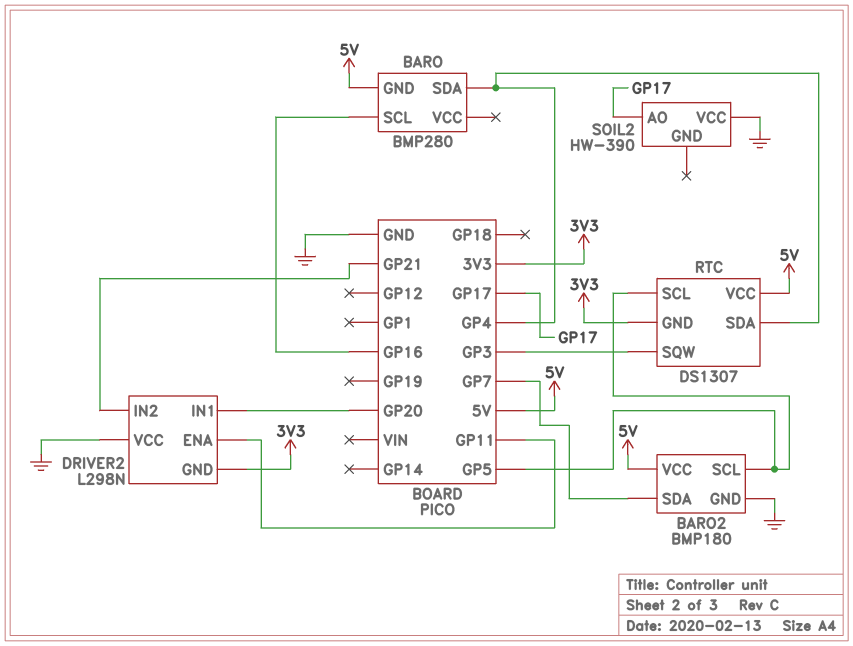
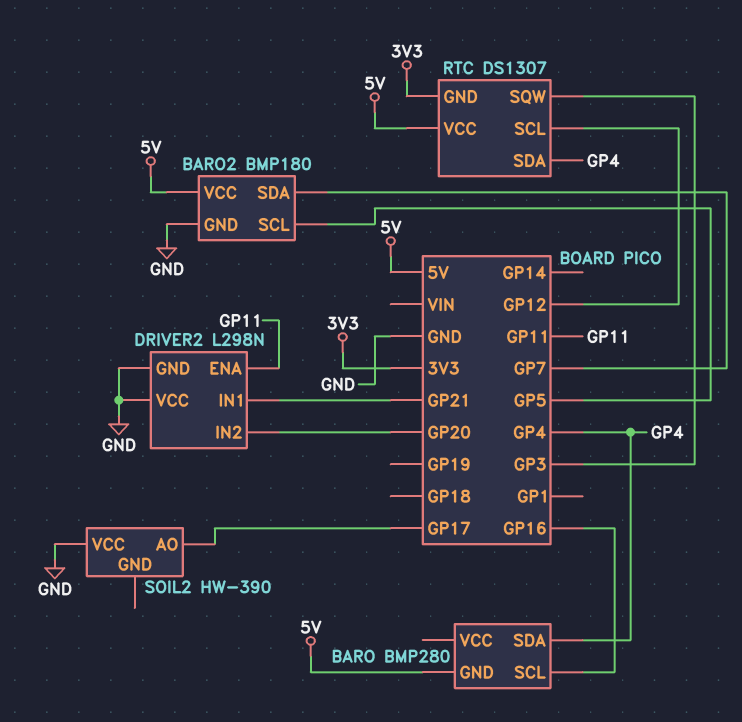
DRIVER2 pin GND: 3V3 -> GND
DRIVER2 pin IN1: GP20 -> GP21
DRIVER2 pin IN2: GP21 -> GP20
RTC pin SCL: GP5 -> GP12

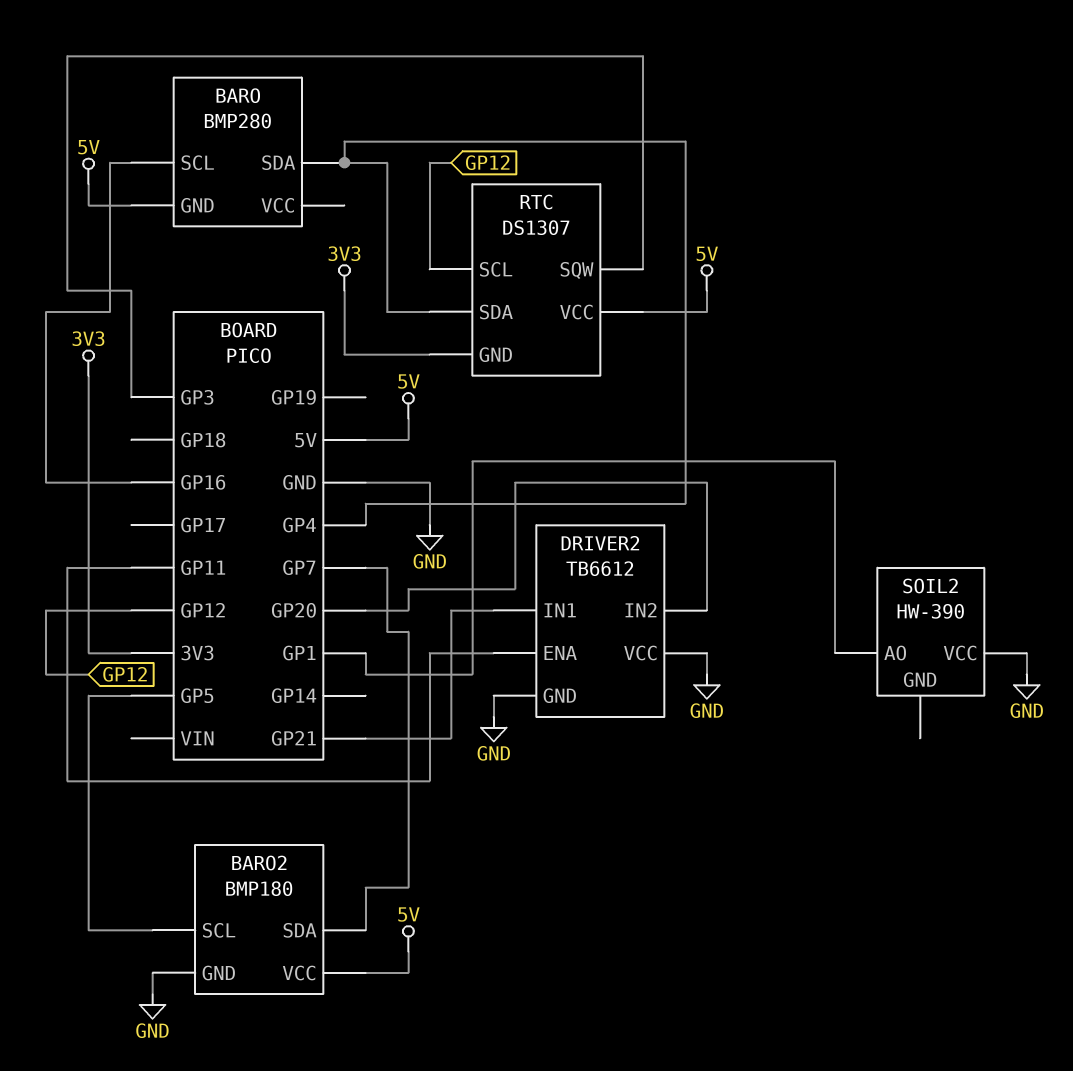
DRIVER2: L298N -> TB6612
SOIL2 pin AO: GP17 -> GP1

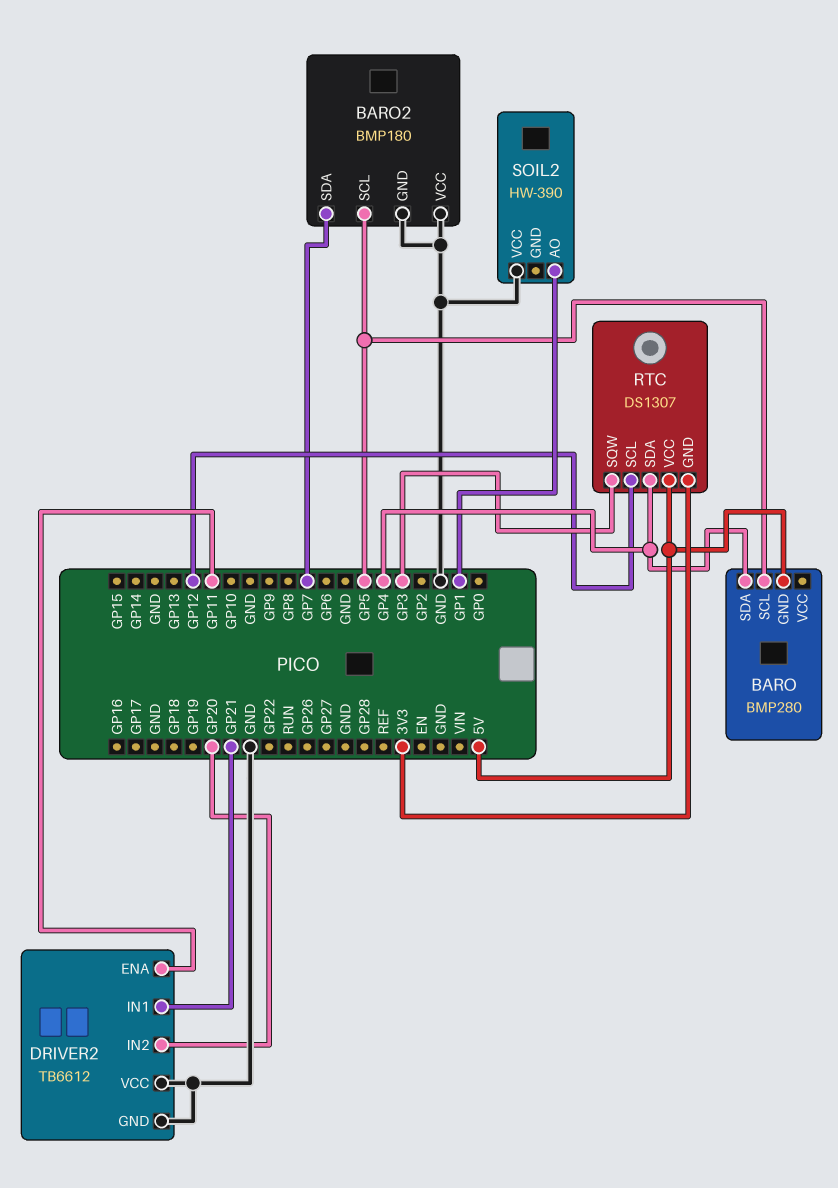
BARO pin SCL: GP16 -> GP5
BARO2 pin VCC: 5V -> GND

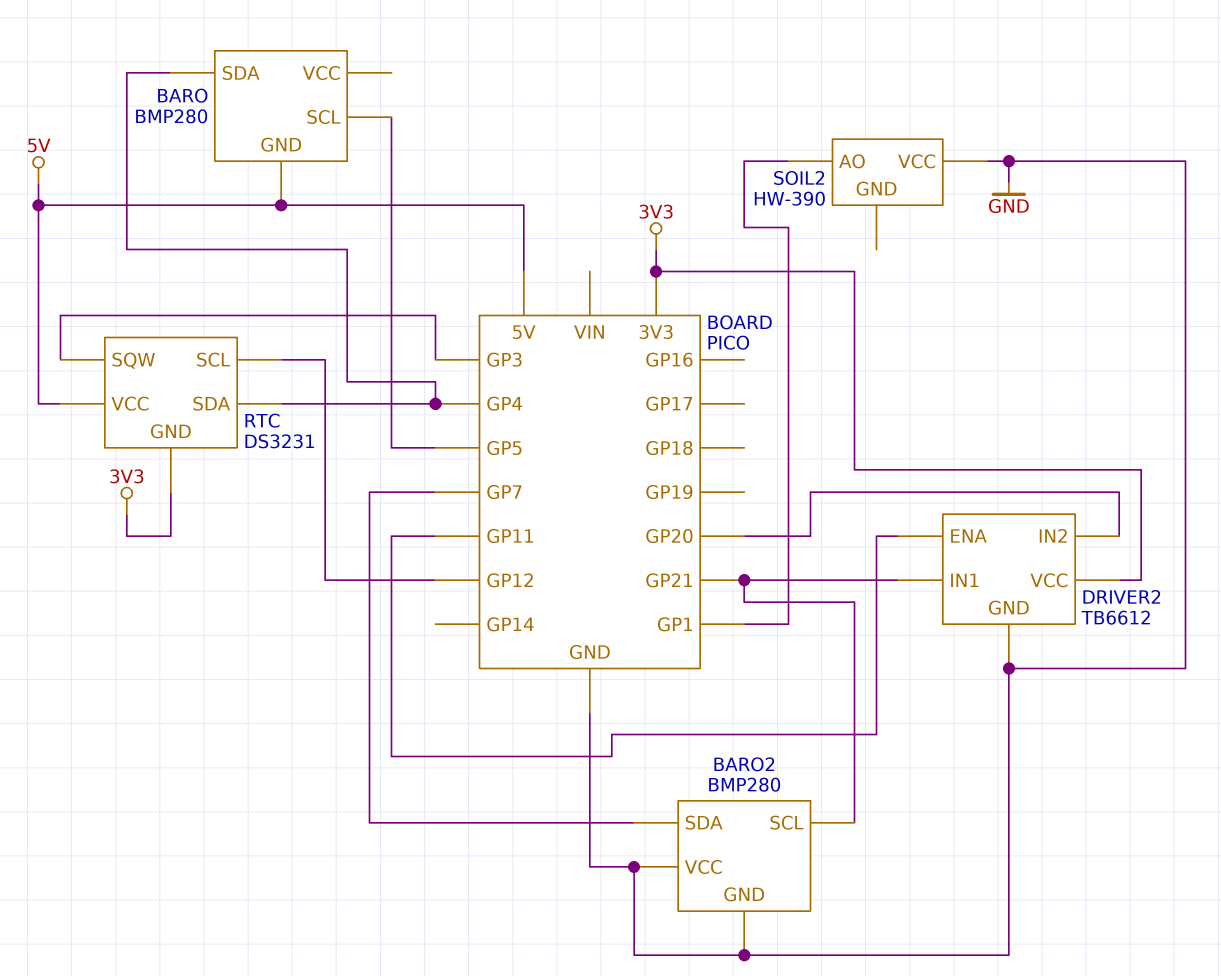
BARO2: BMP180 -> BMP280
BARO2 pin SCL: GP5 -> GP21
DRIVER2 pin VCC: GND -> 3V3
RTC: DS1307 -> DS3231

